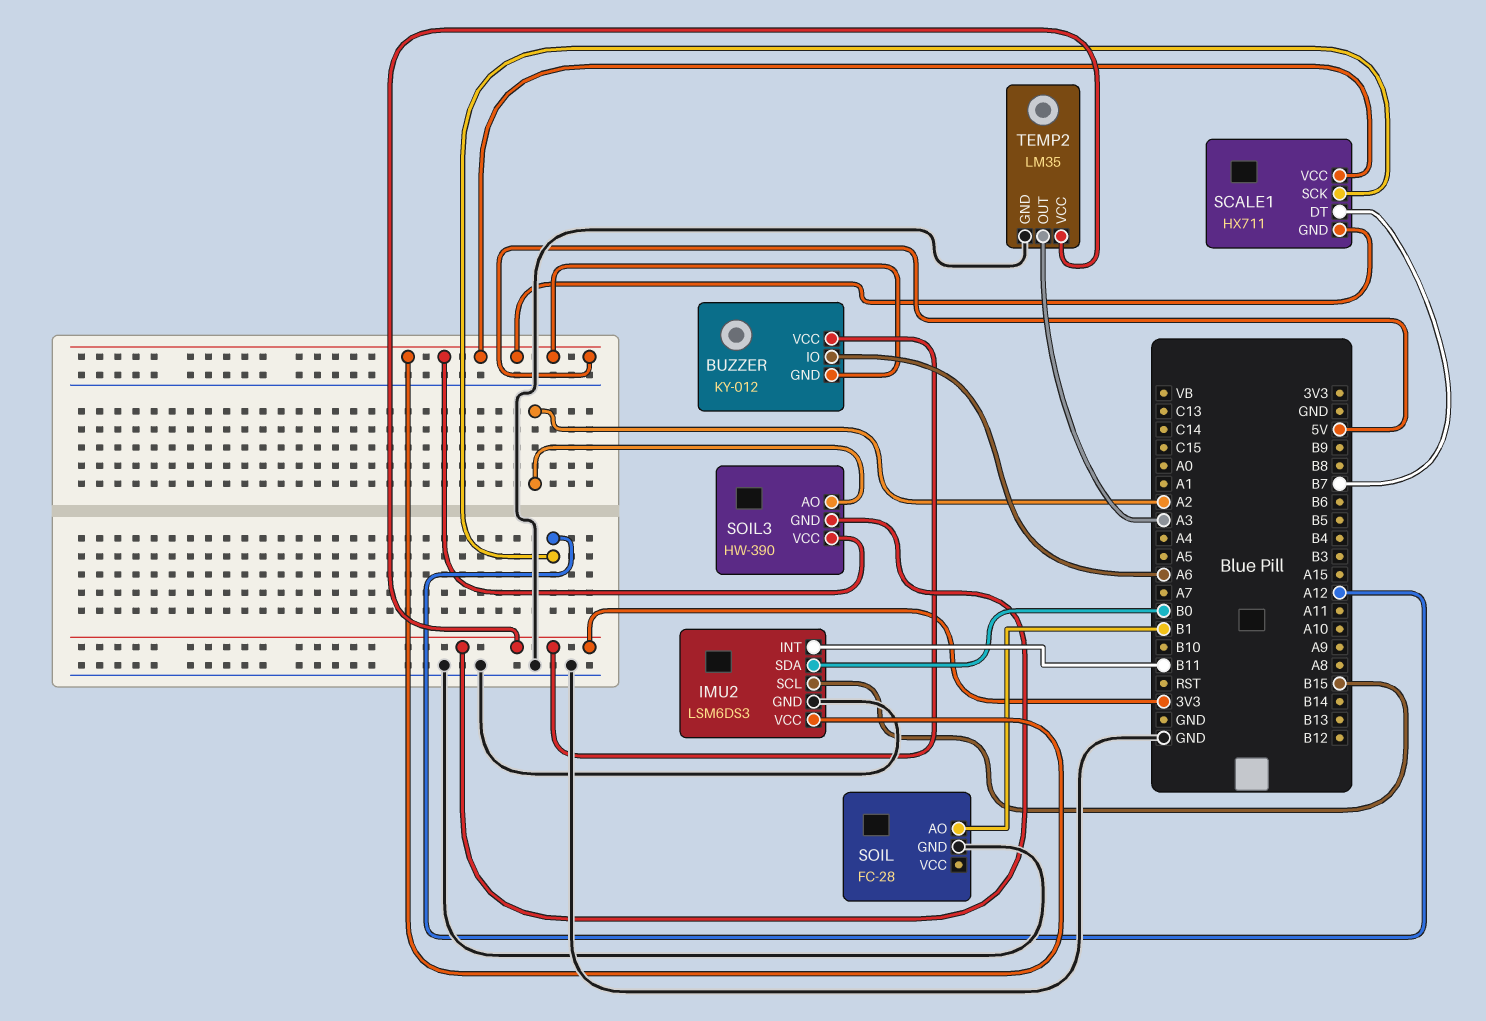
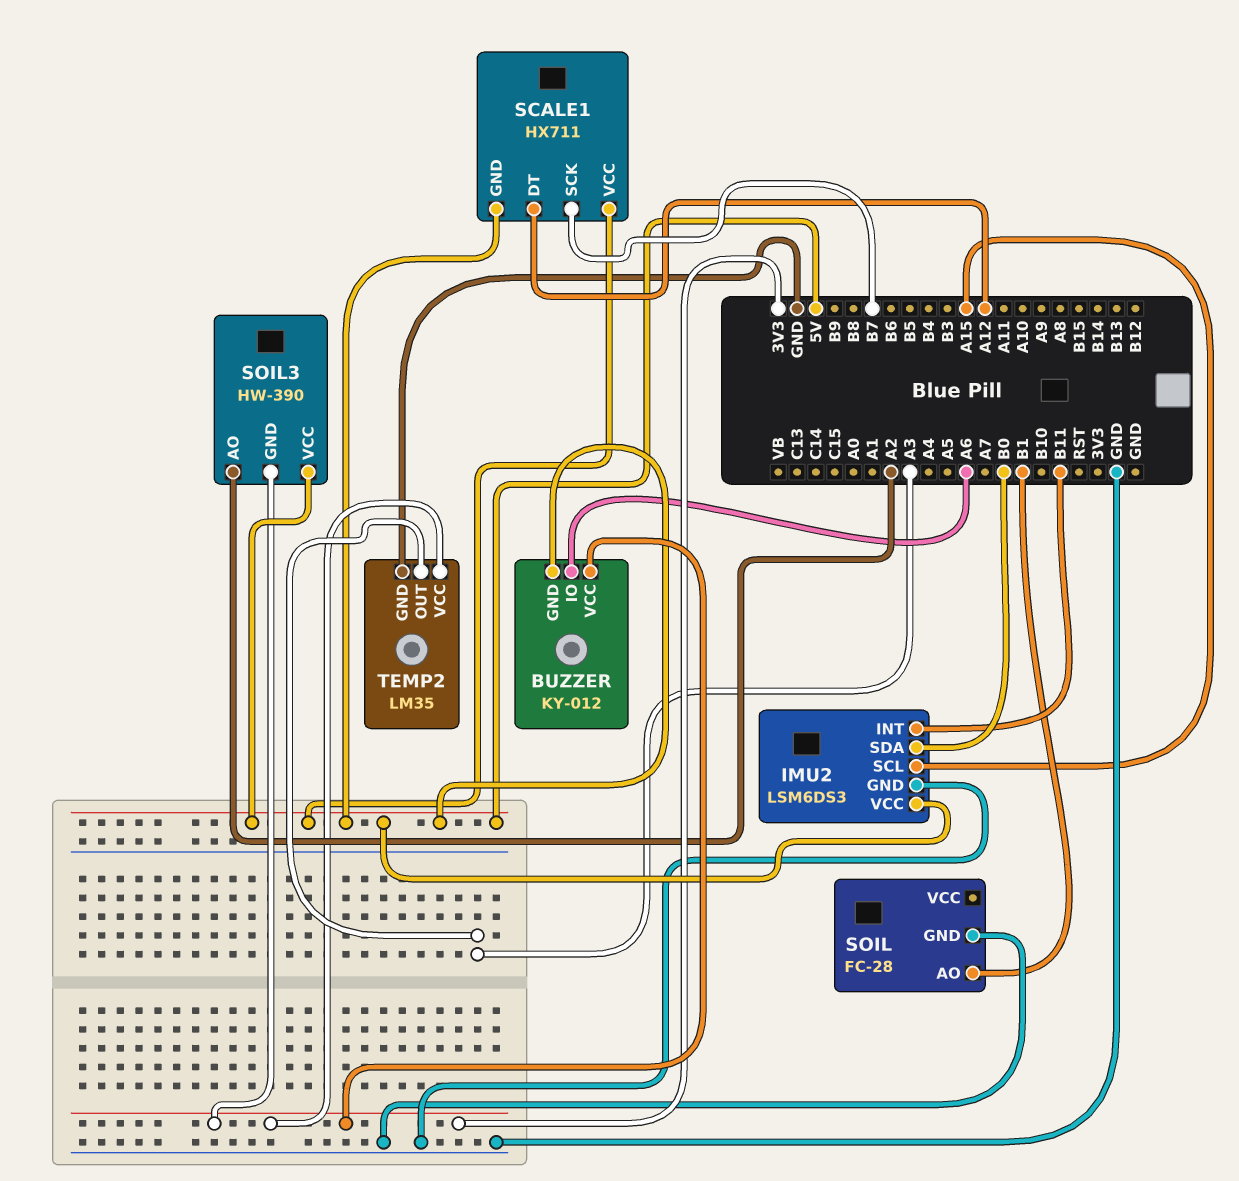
IMU2 pin SCL: B15 -> A15
SCALE1 pin DT: B7 -> A12
SCALE1 pin SCK: A12 -> B7

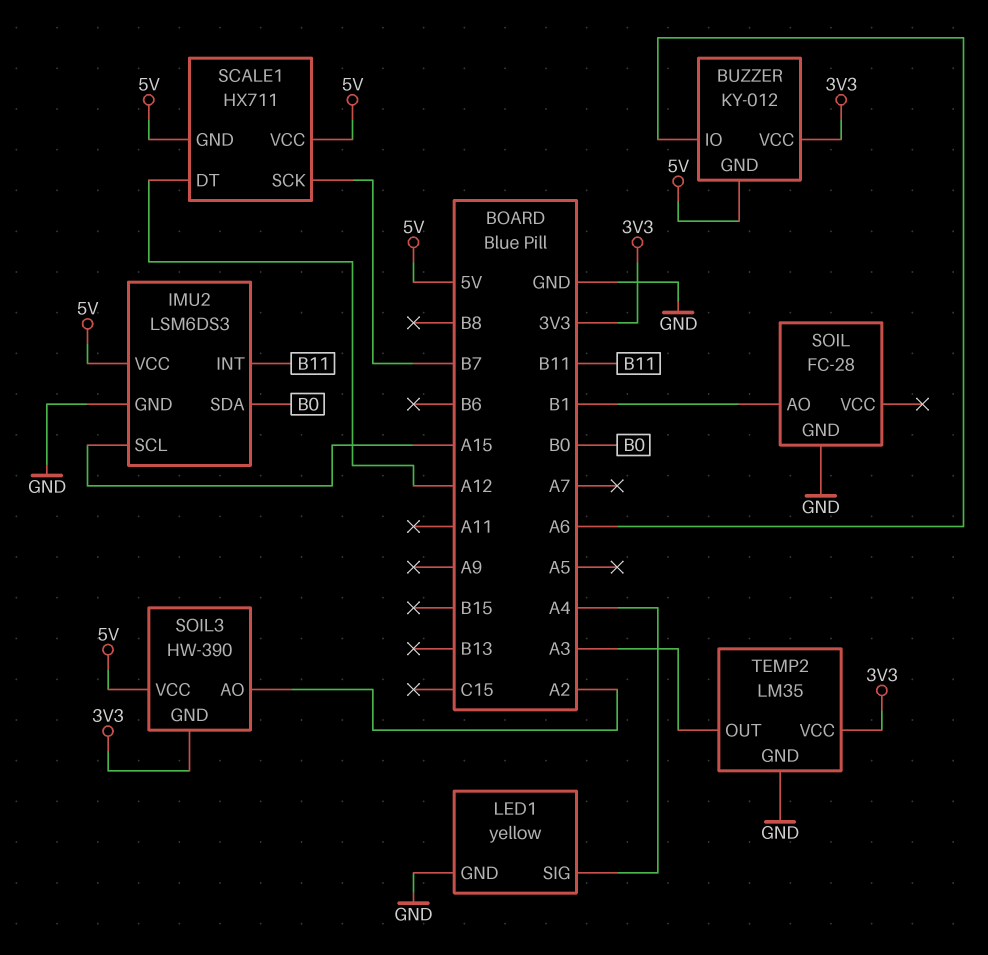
LED1: none -> yellow
LED1 pin GND: none -> GND
LED1 pin SIG: none -> A4

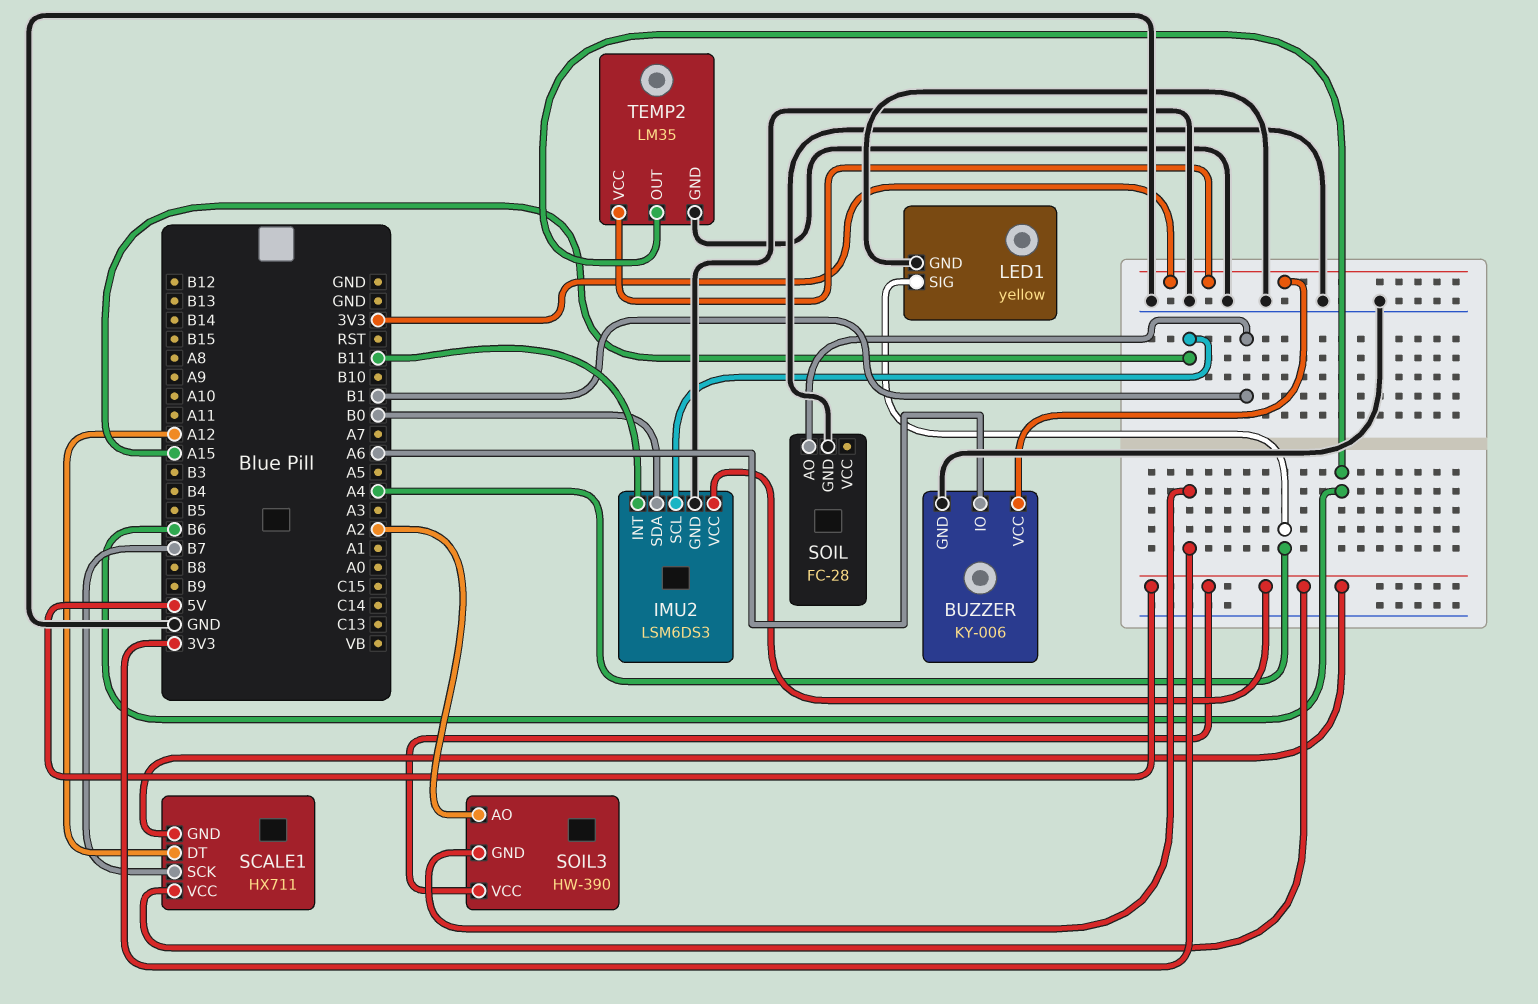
BUZZER: KY-012 -> KY-006
BUZZER pin GND: 5V -> GND
TEMP2 pin OUT: A3 -> B6

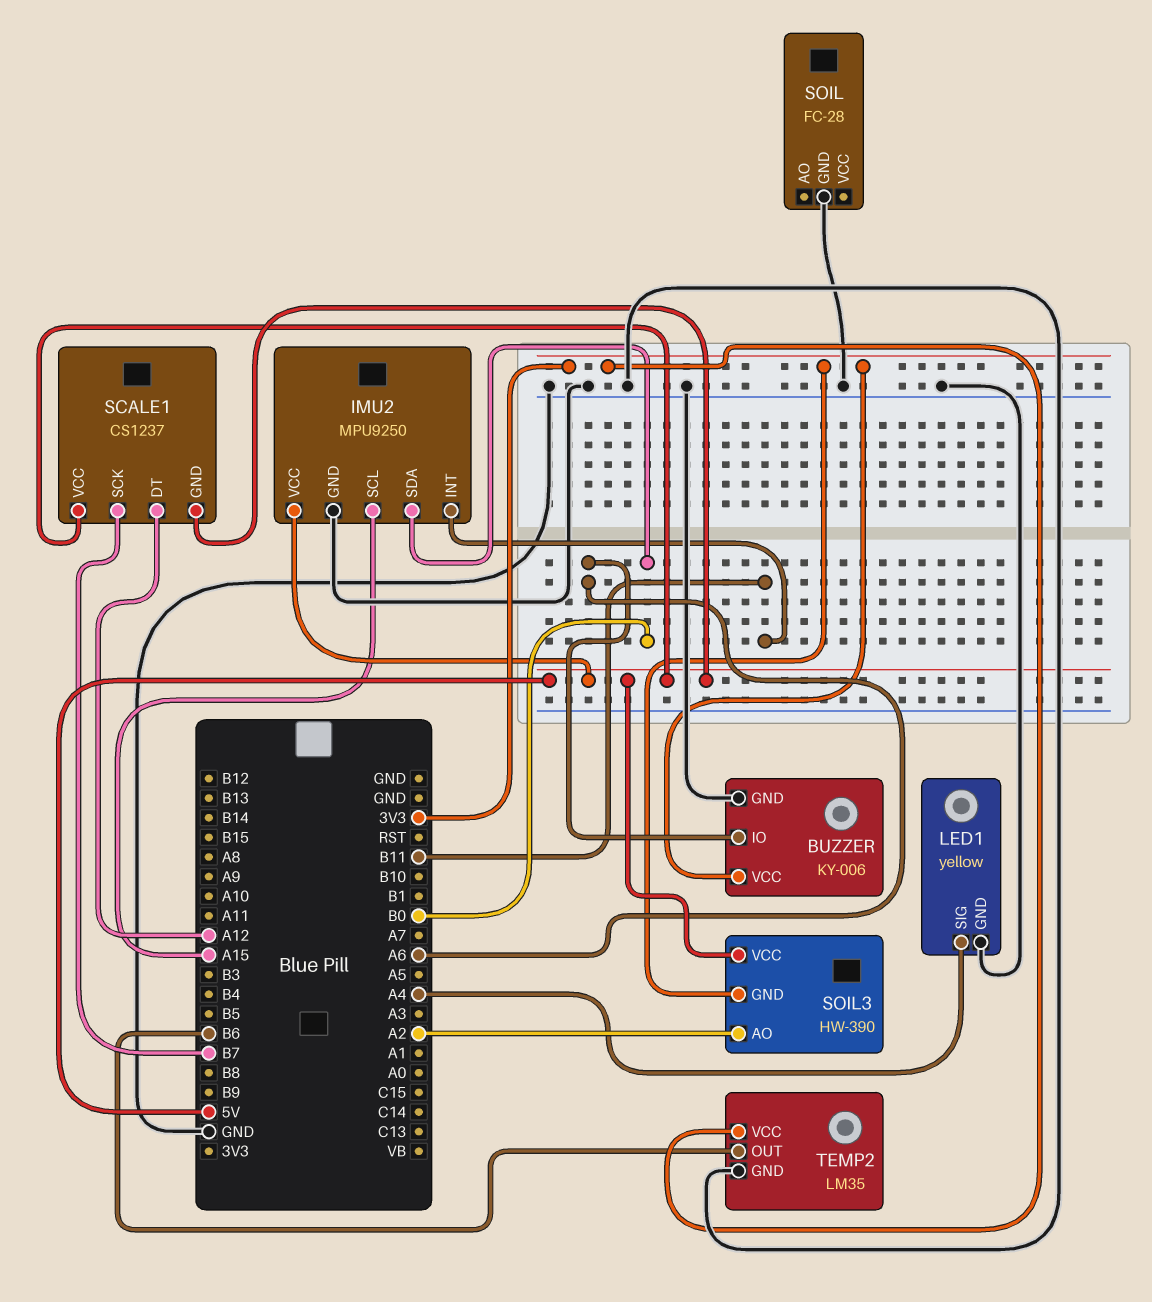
IMU2: LSM6DS3 -> MPU9250
SCALE1: HX711 -> CS1237
SOIL pin AO: B1 -> none

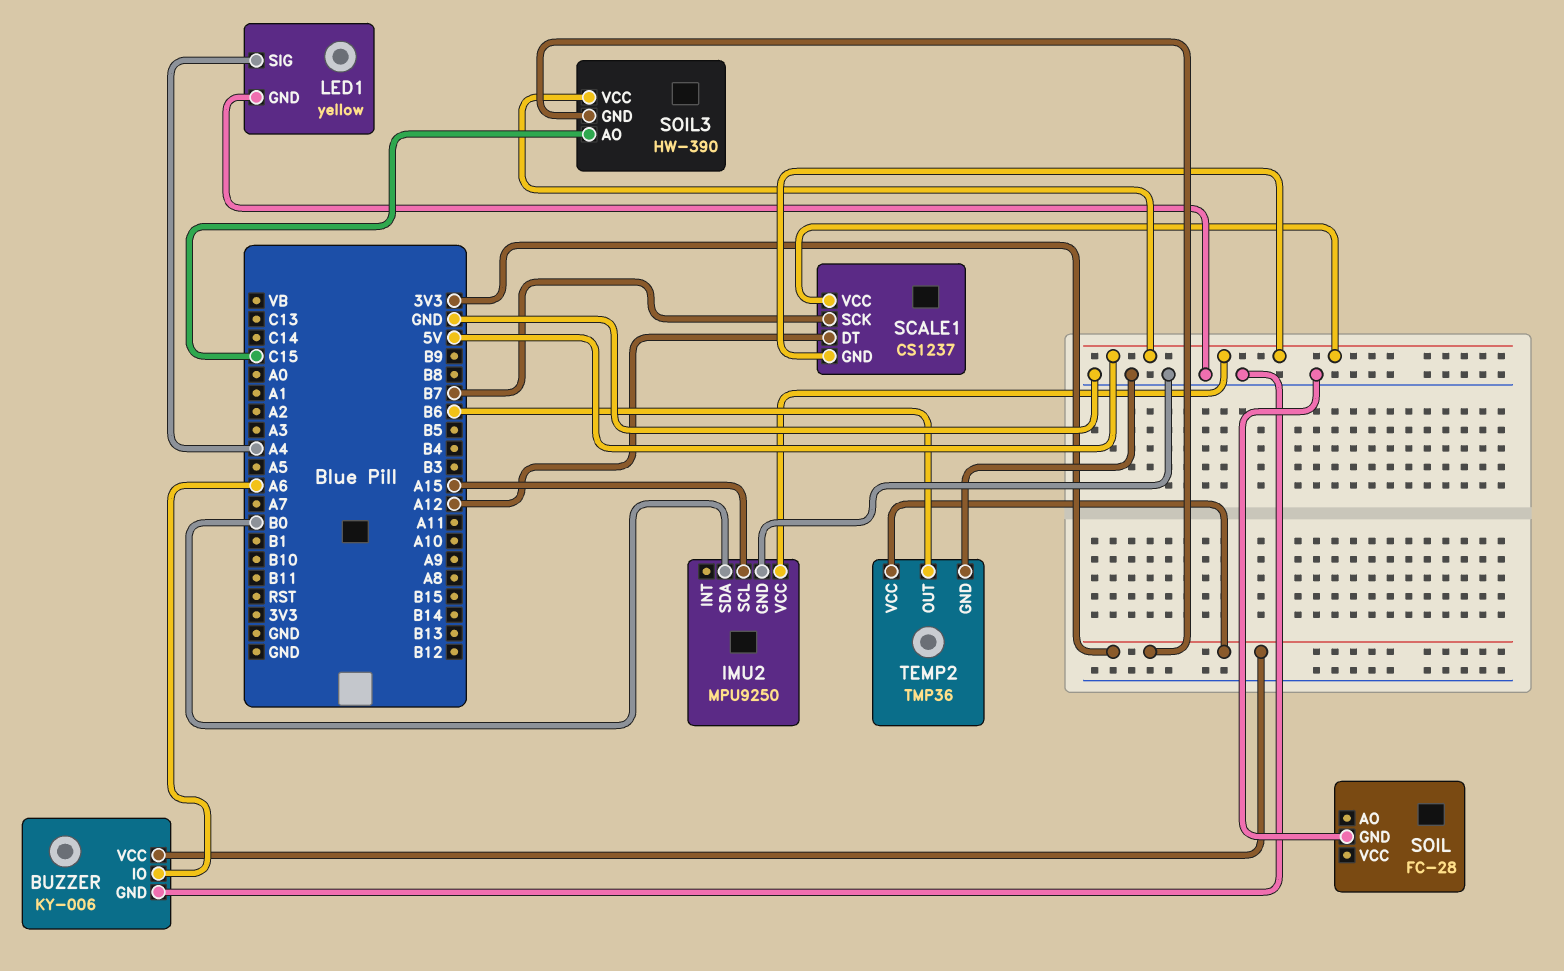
IMU2 pin INT: B11 -> none
SOIL3 pin AO: A2 -> C15
TEMP2: LM35 -> TMP36

